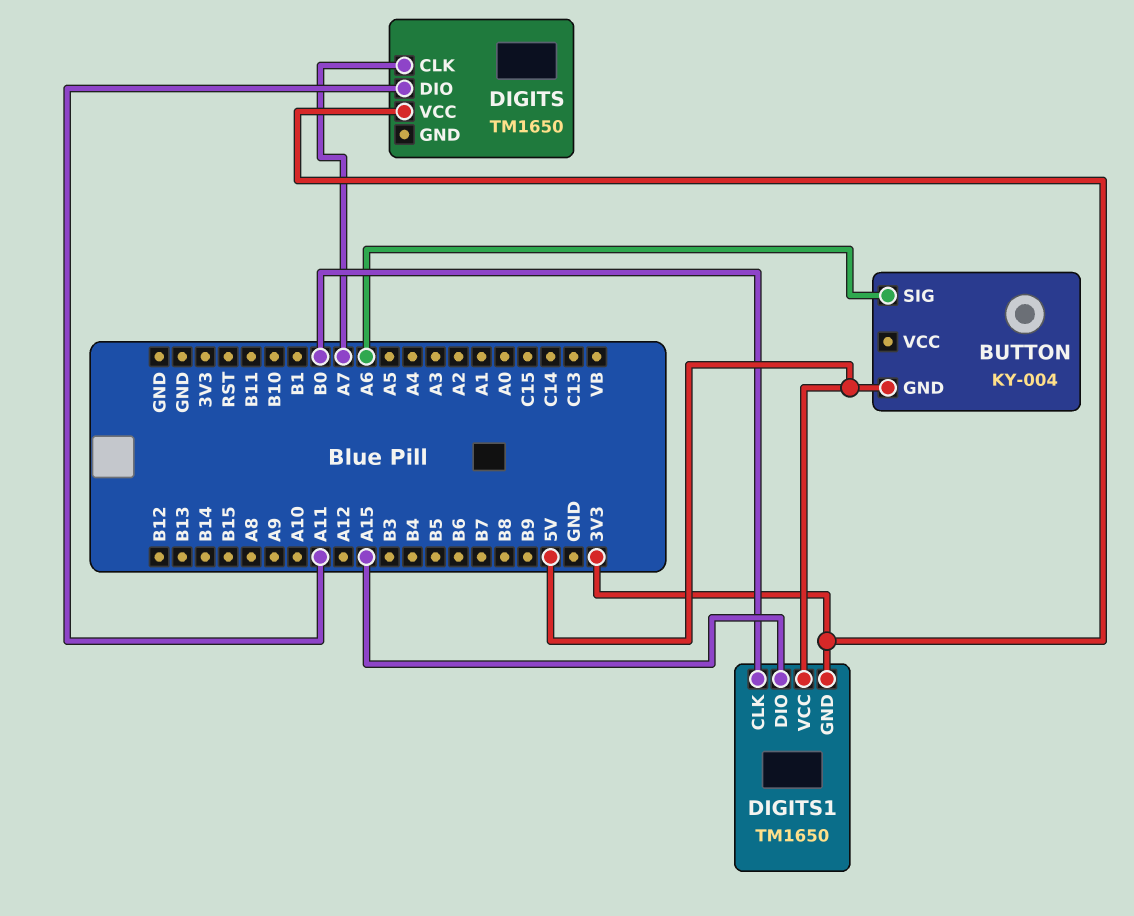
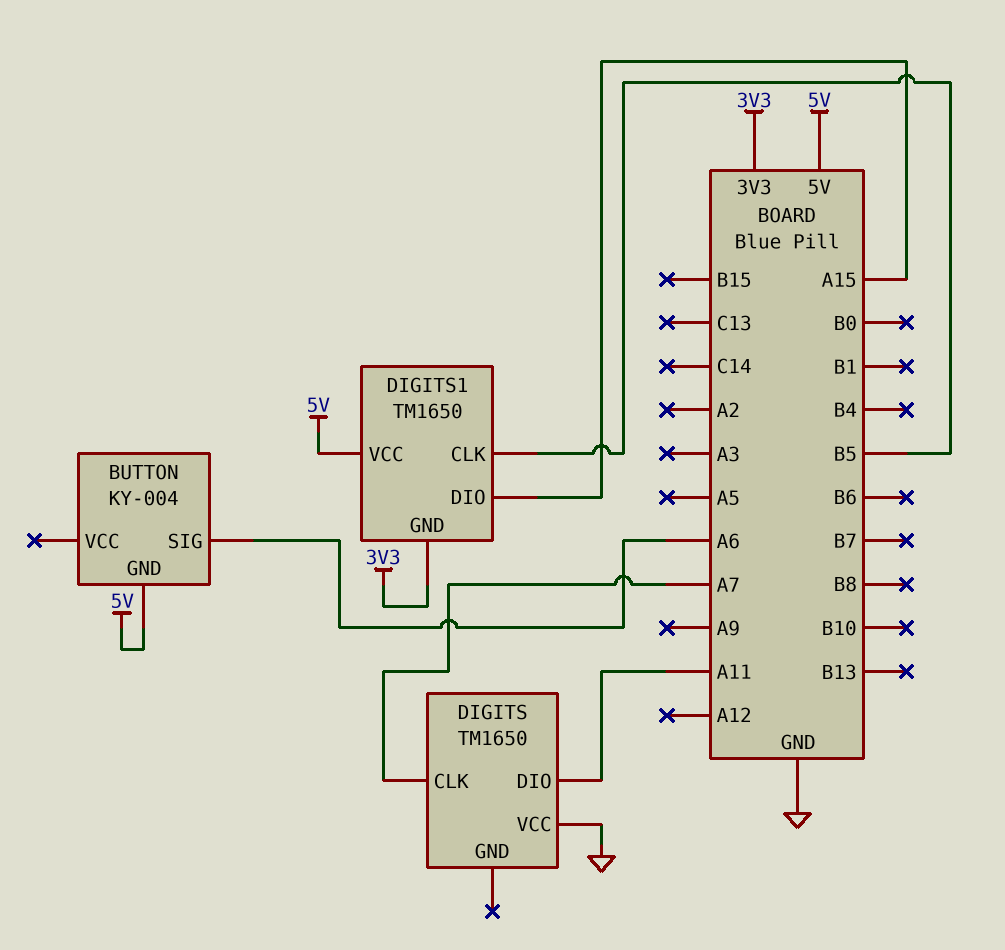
DIGITS pin VCC: 3V3 -> GND
DIGITS1 pin CLK: B0 -> B5

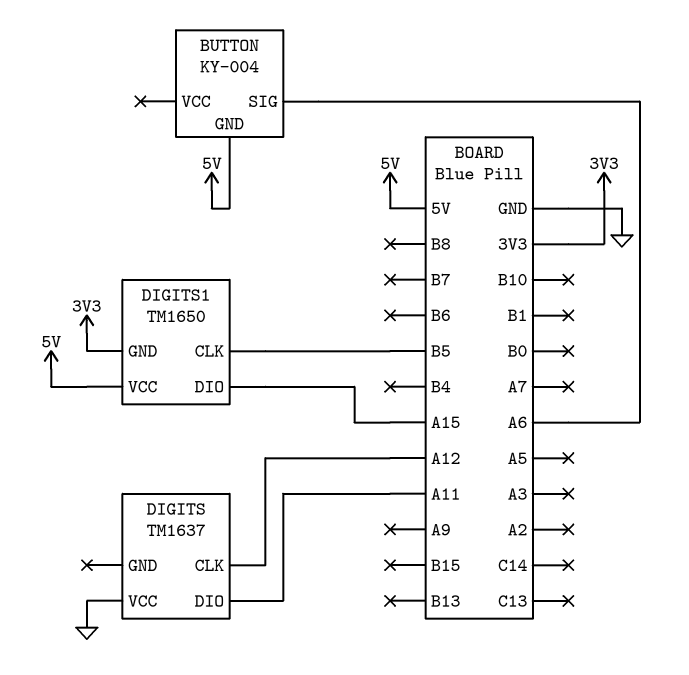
DIGITS: TM1650 -> TM1637
DIGITS pin CLK: A7 -> A12

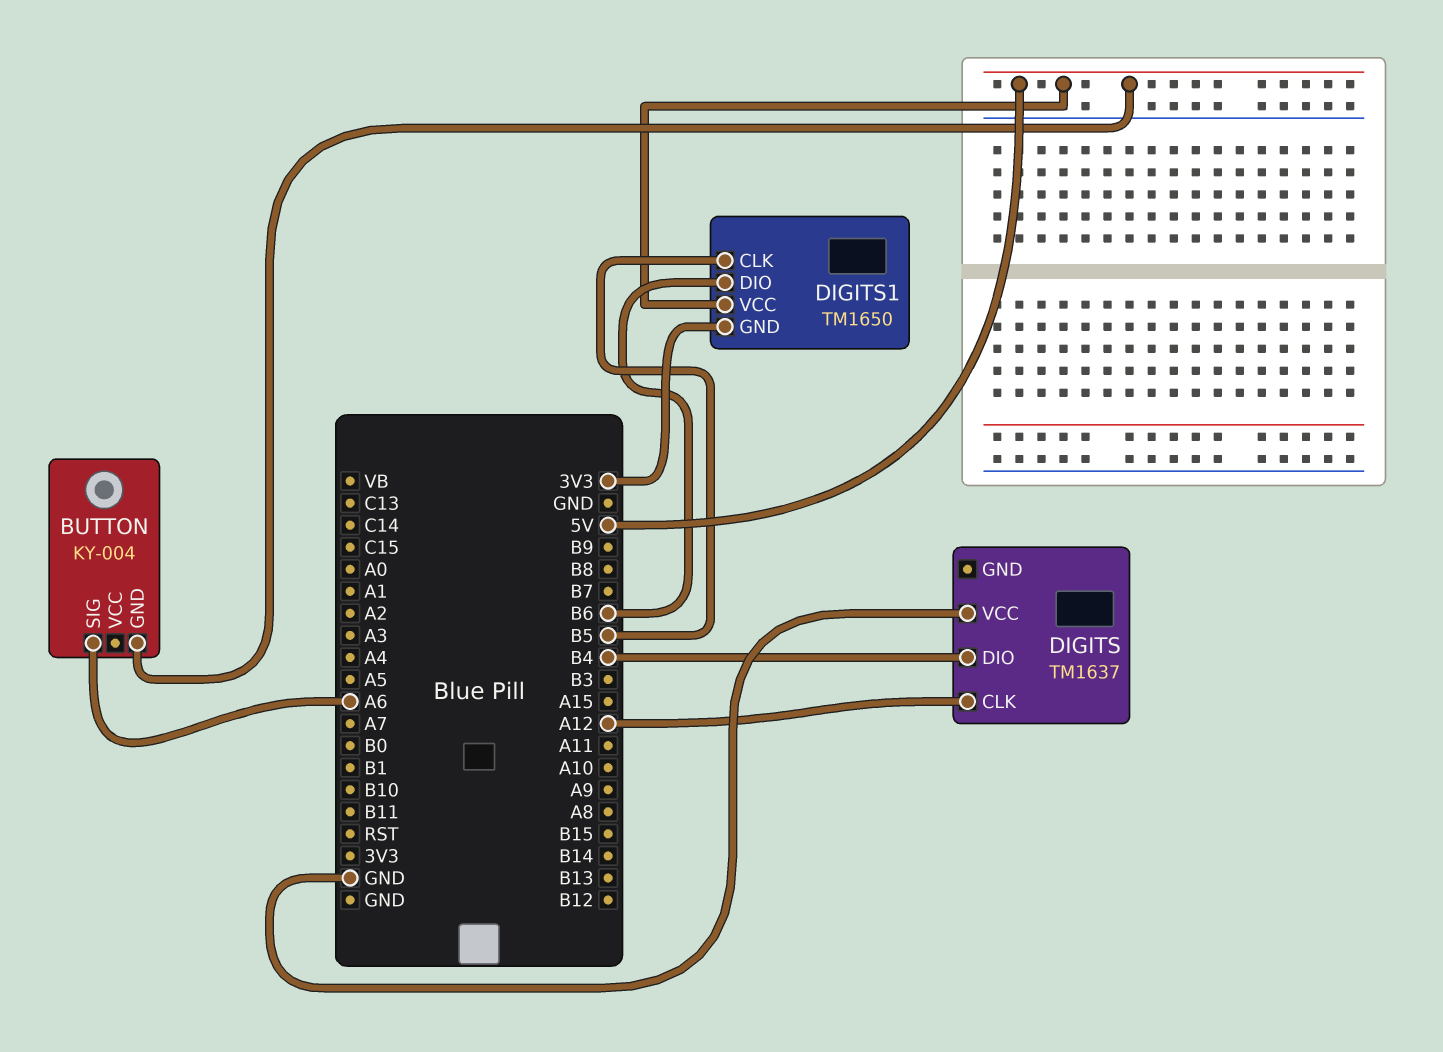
DIGITS pin DIO: A11 -> B4
DIGITS1 pin DIO: A15 -> B6

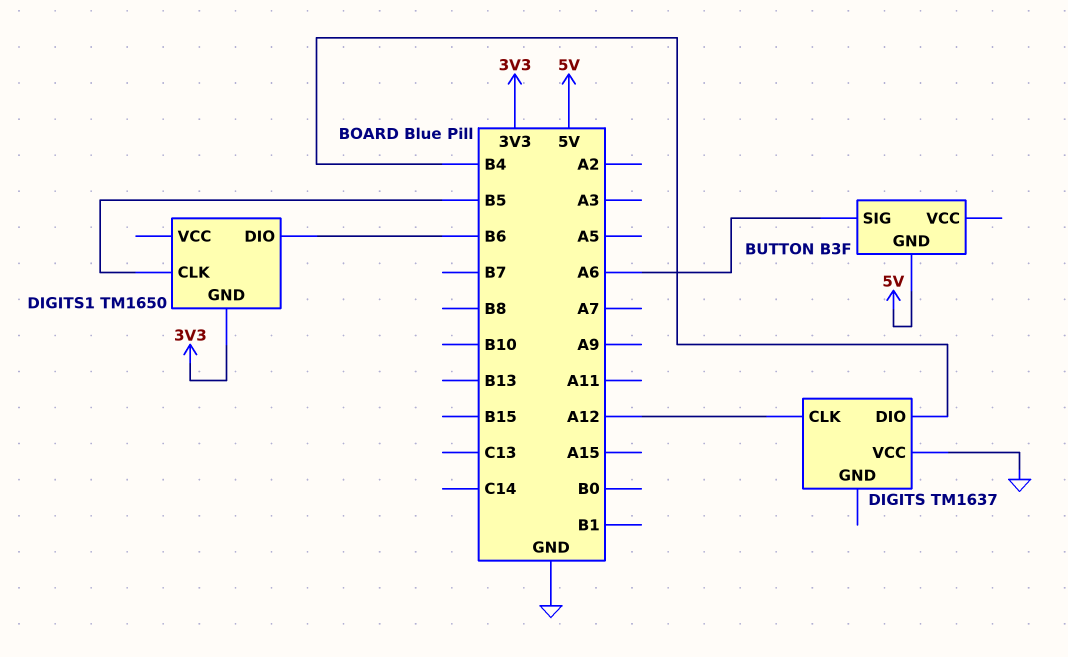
BUTTON: KY-004 -> B3F
DIGITS1 pin VCC: 5V -> none

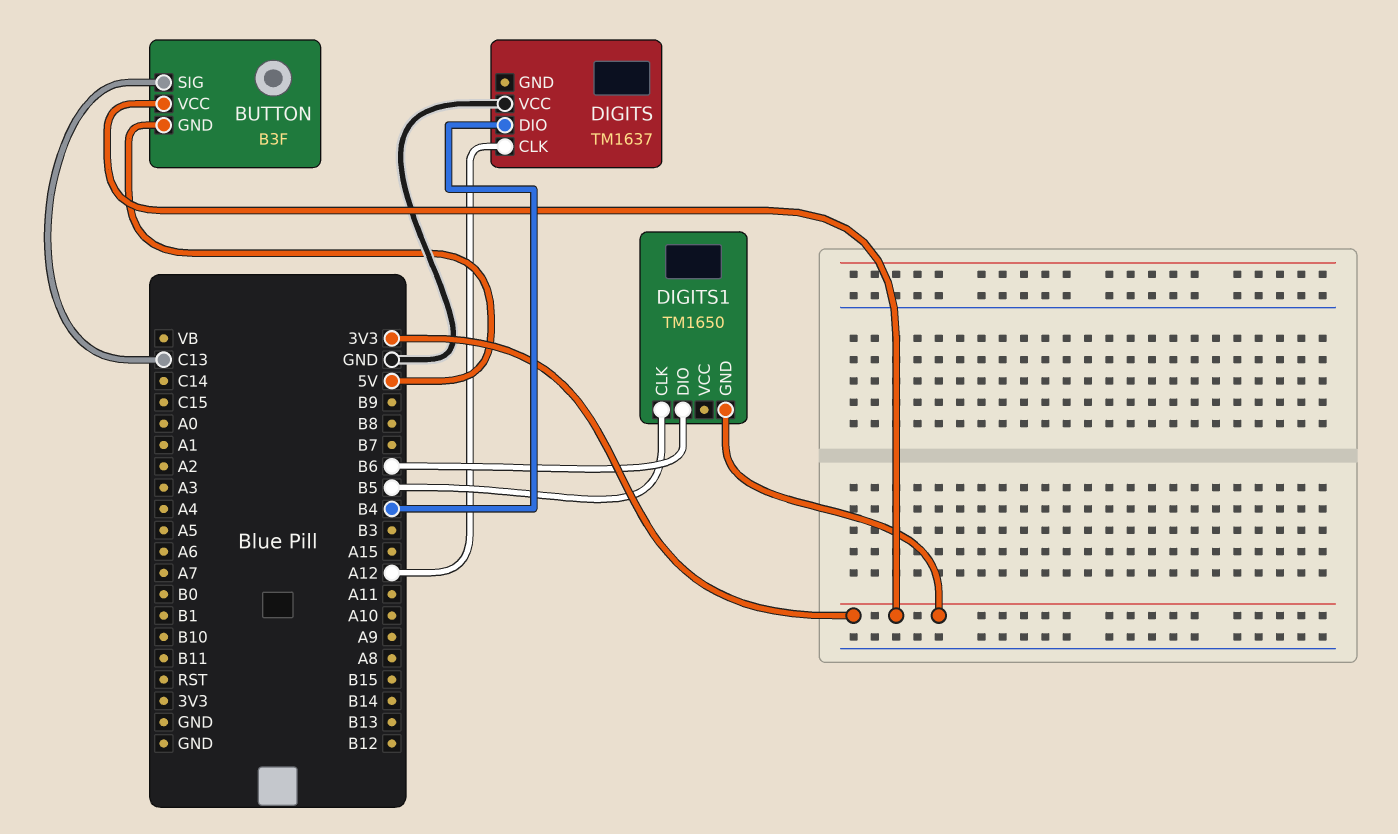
BUTTON pin SIG: A6 -> C13
BUTTON pin VCC: none -> 3V3

